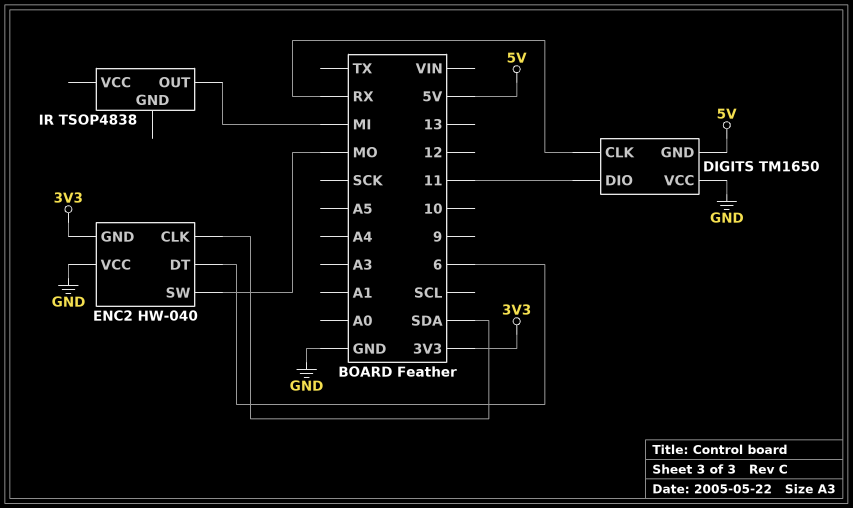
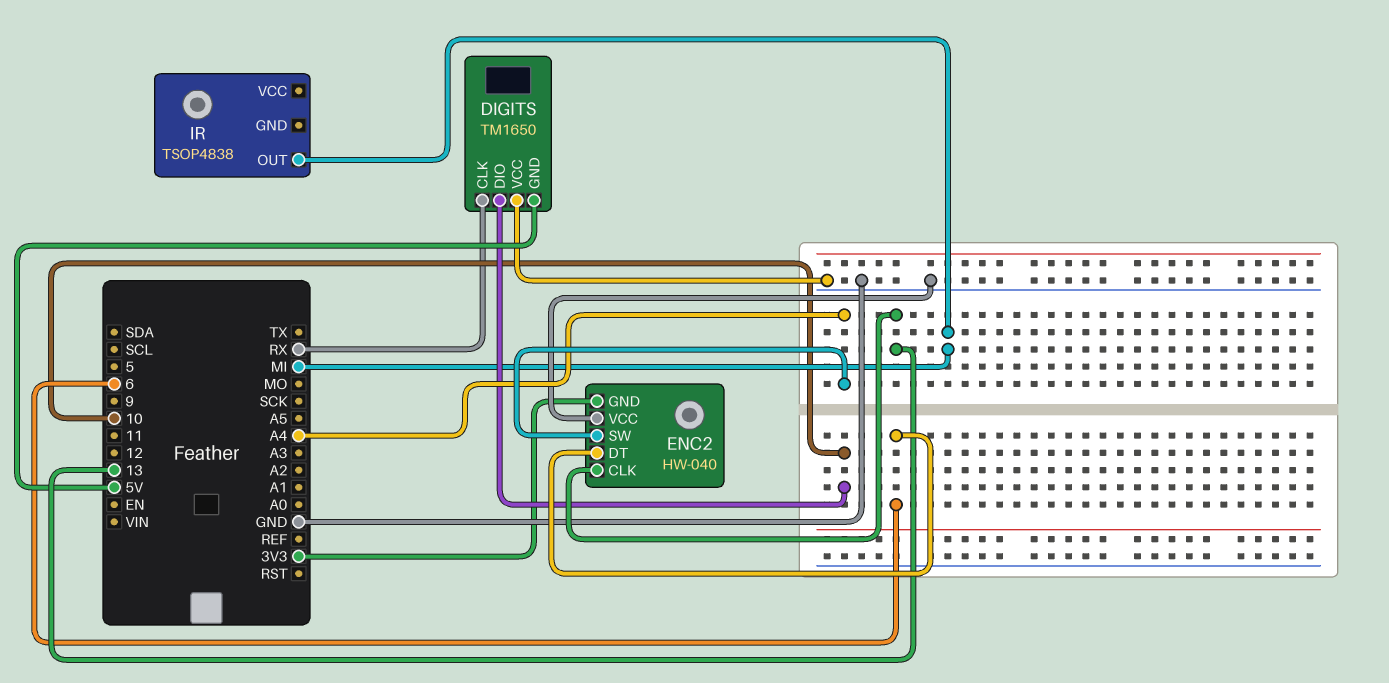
DIGITS pin DIO: 11 -> 10
ENC2 pin CLK: SDA -> 13
ENC2 pin SW: MO -> A4

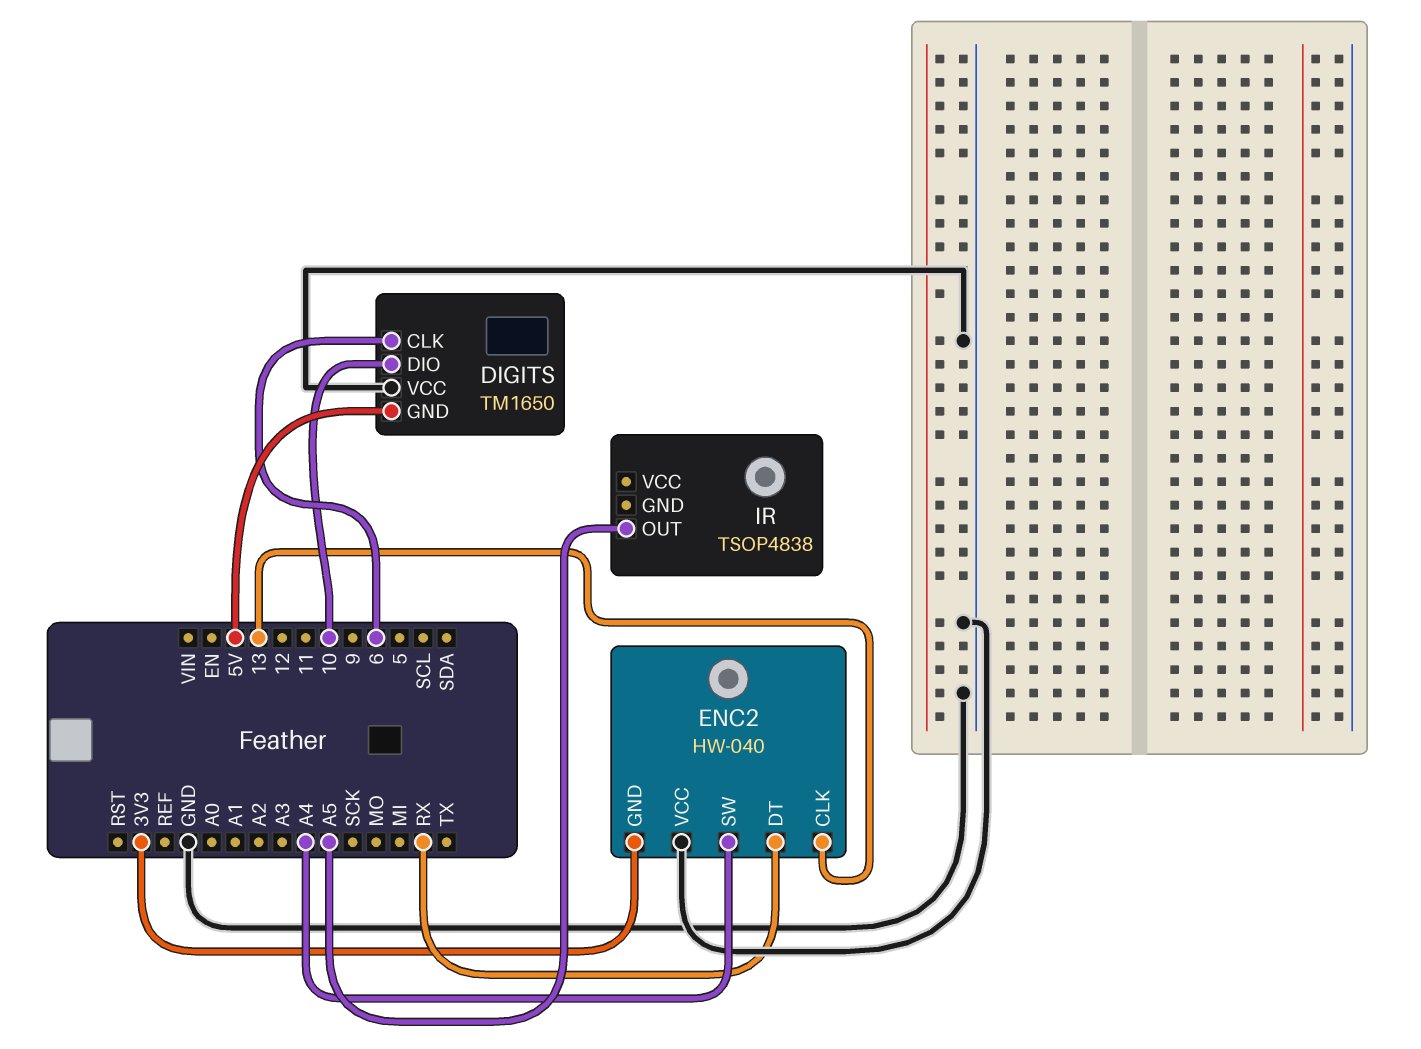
DIGITS pin CLK: RX -> 6
ENC2 pin DT: 6 -> RX
IR pin OUT: MI -> A5

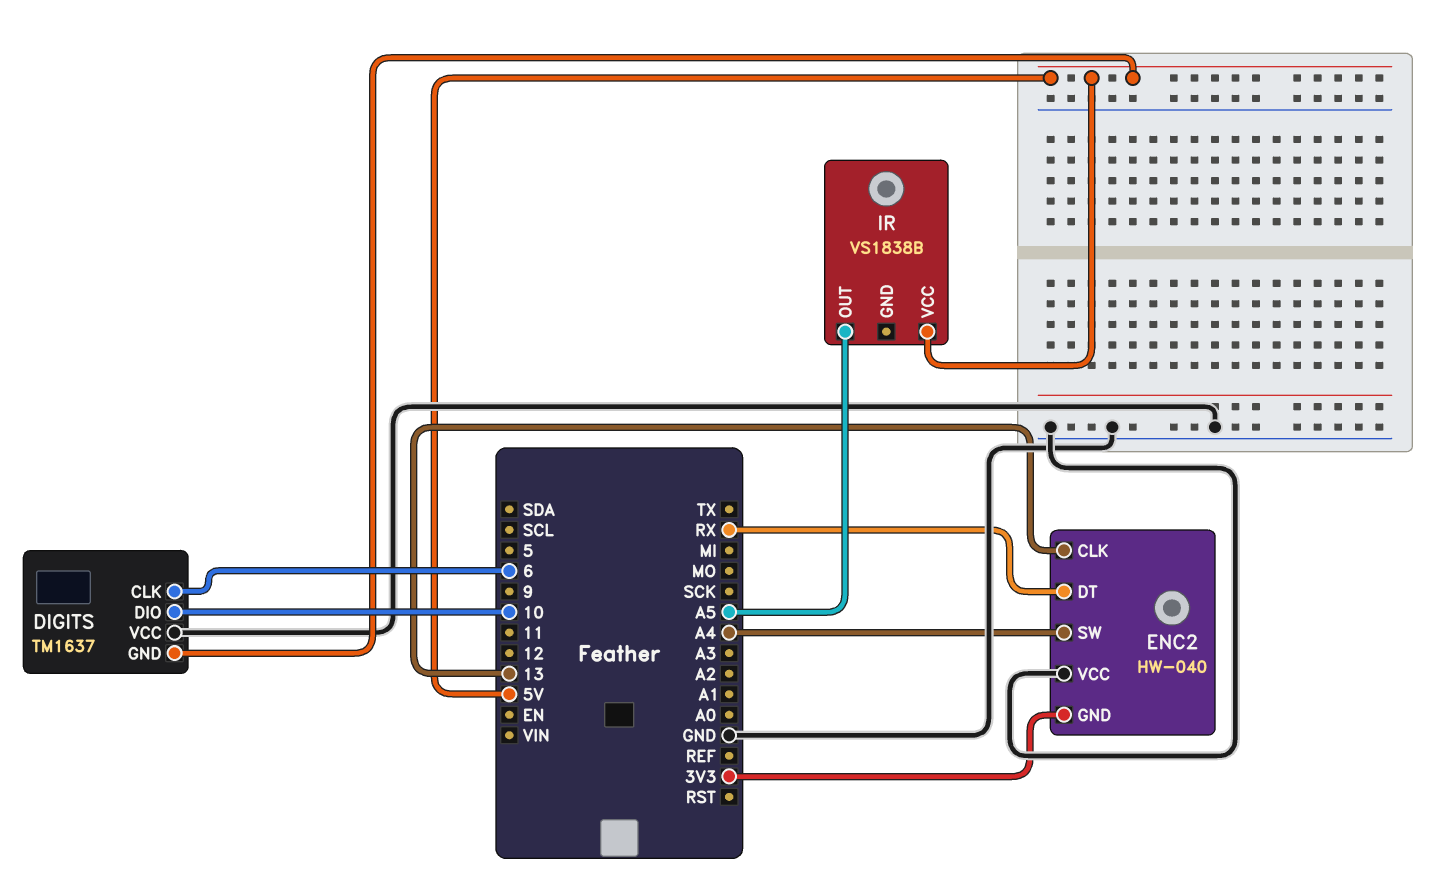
DIGITS: TM1650 -> TM1637
IR: TSOP4838 -> VS1838B
IR pin VCC: none -> 5V

